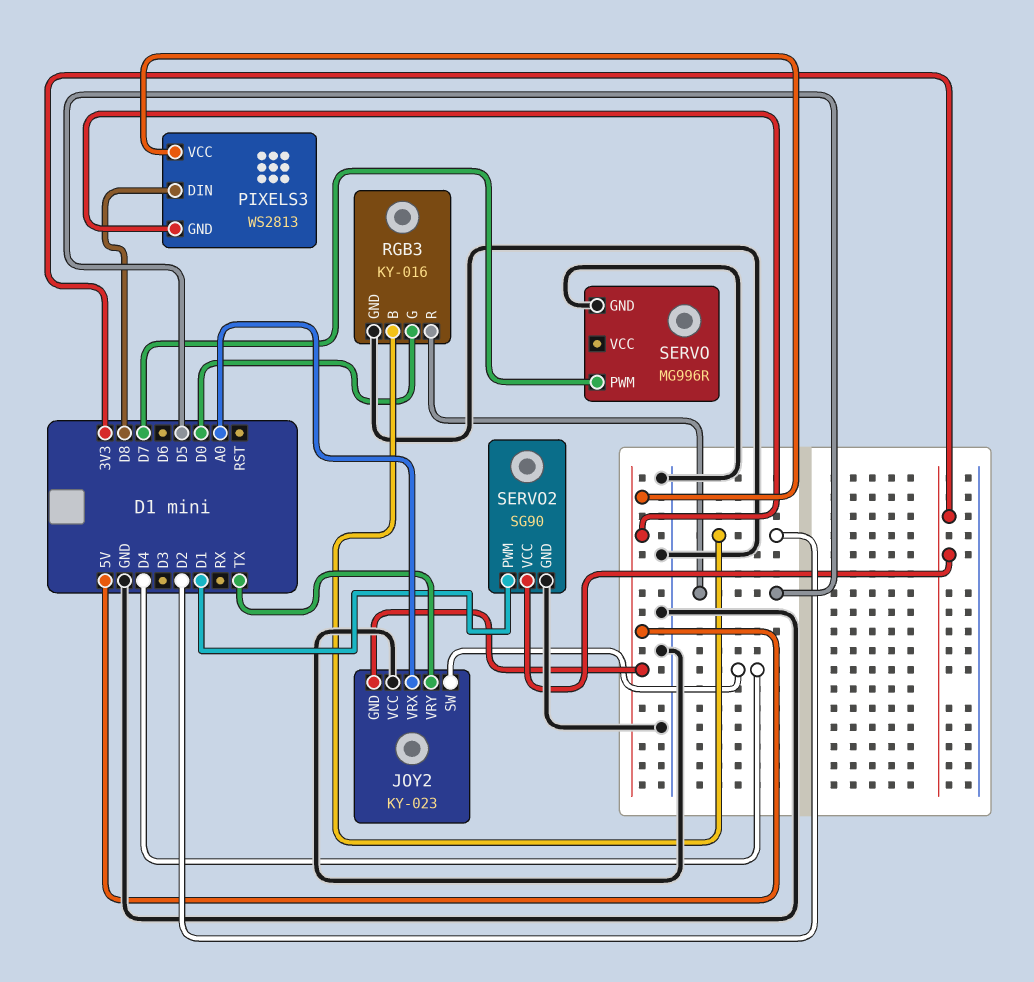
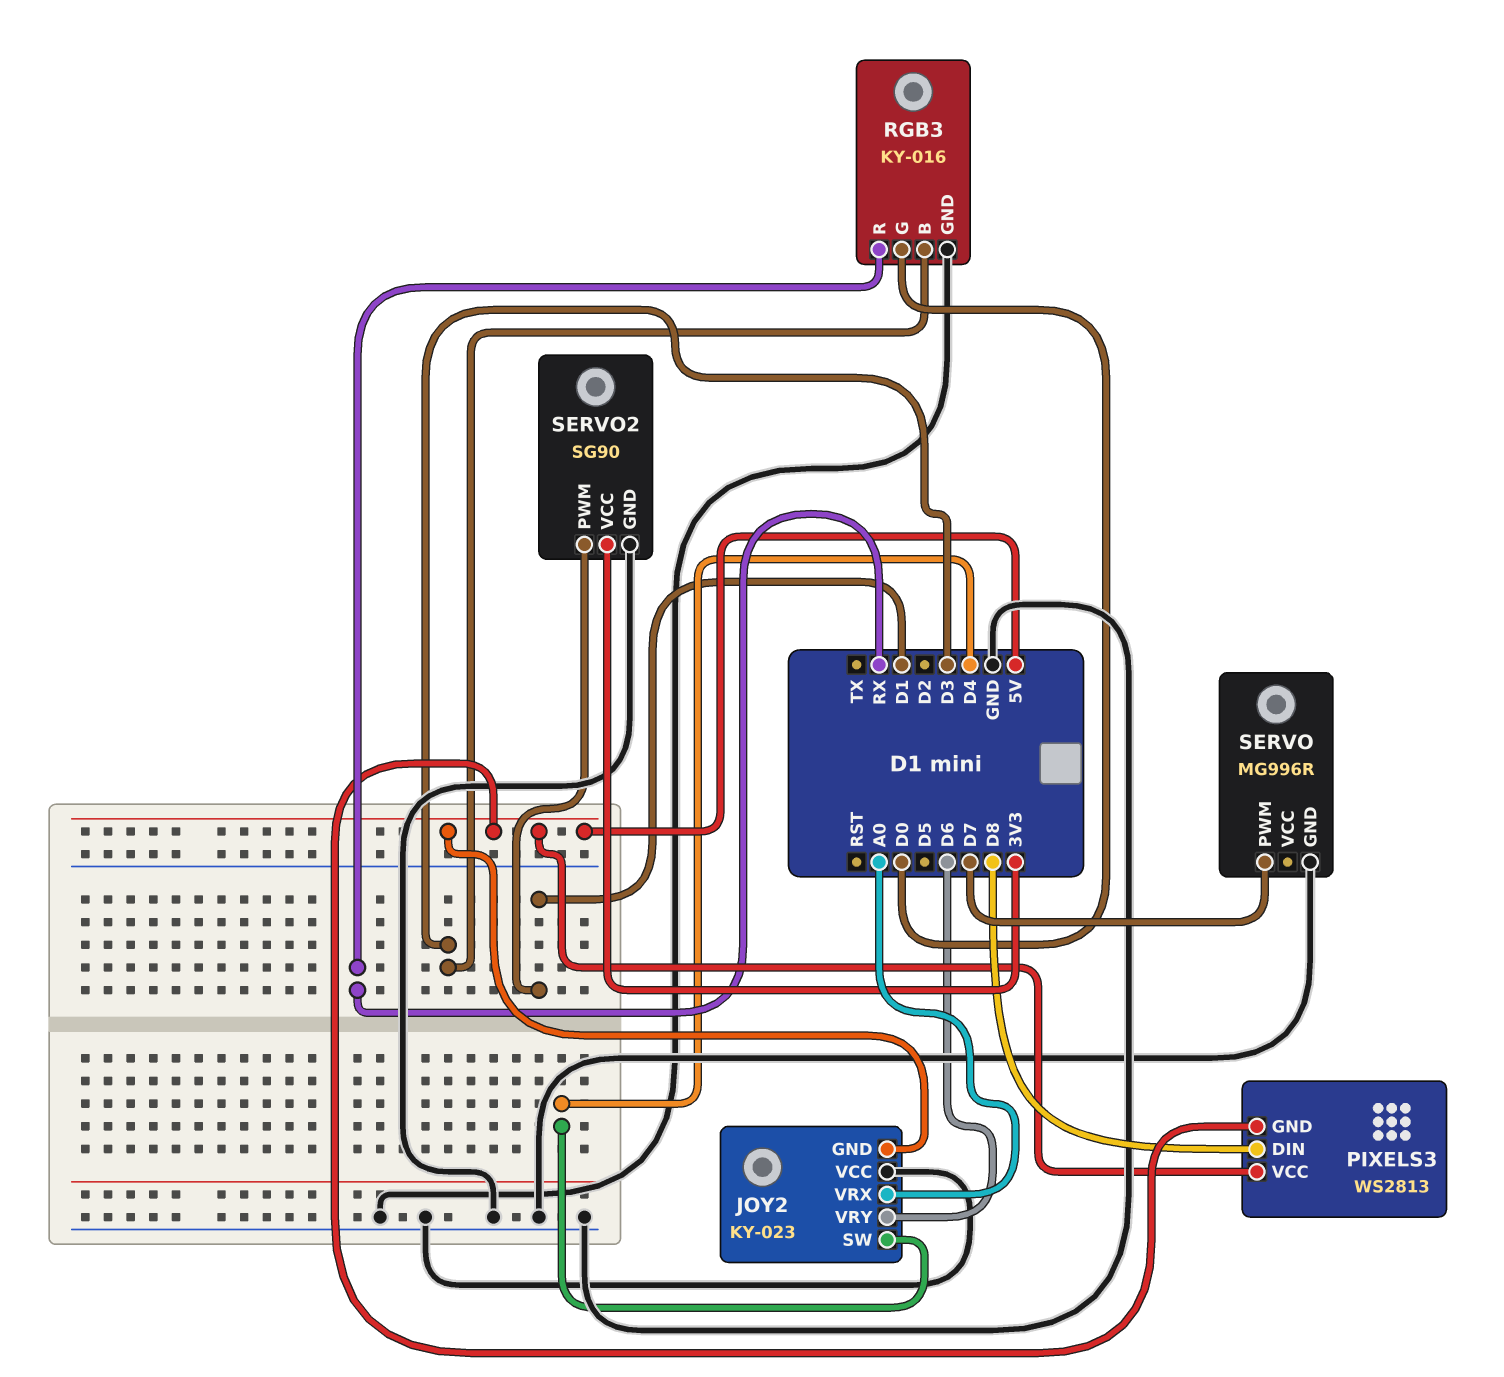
JOY2 pin VRY: TX -> D6
RGB3 pin B: D2 -> D3
RGB3 pin R: D5 -> RX

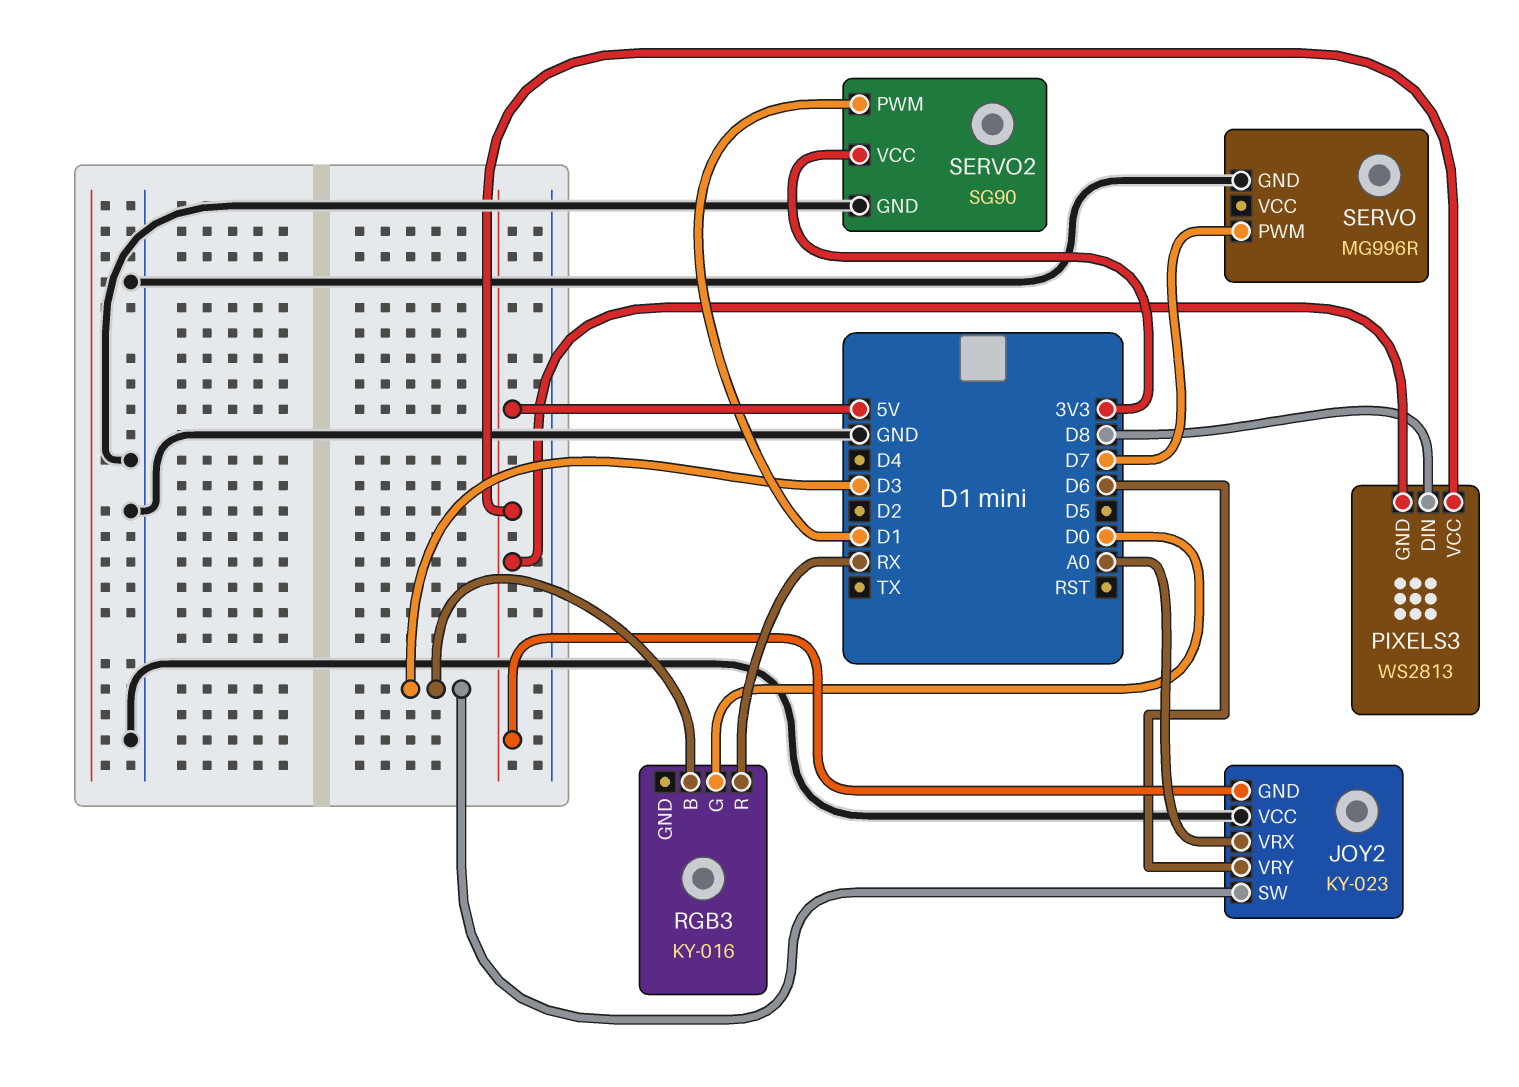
JOY2 pin SW: D4 -> D3
RGB3 pin GND: GND -> none

